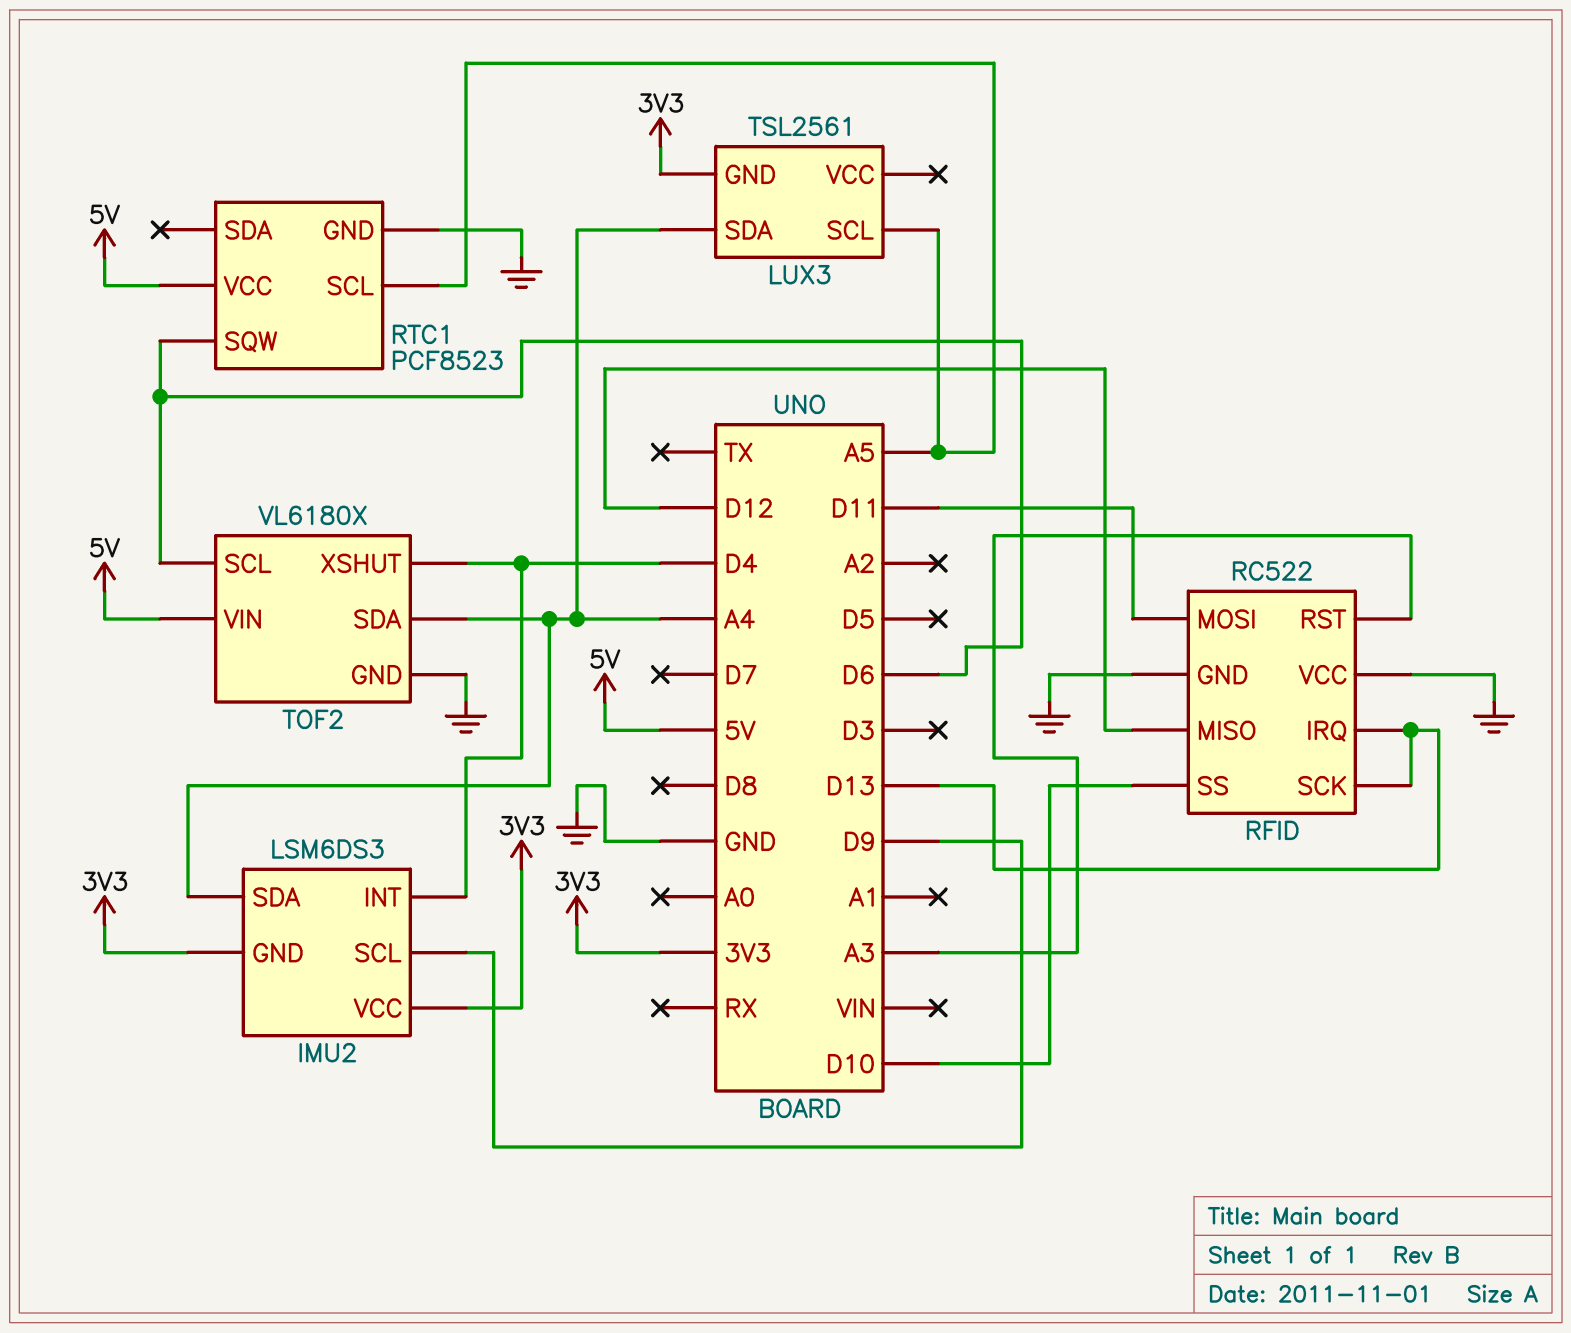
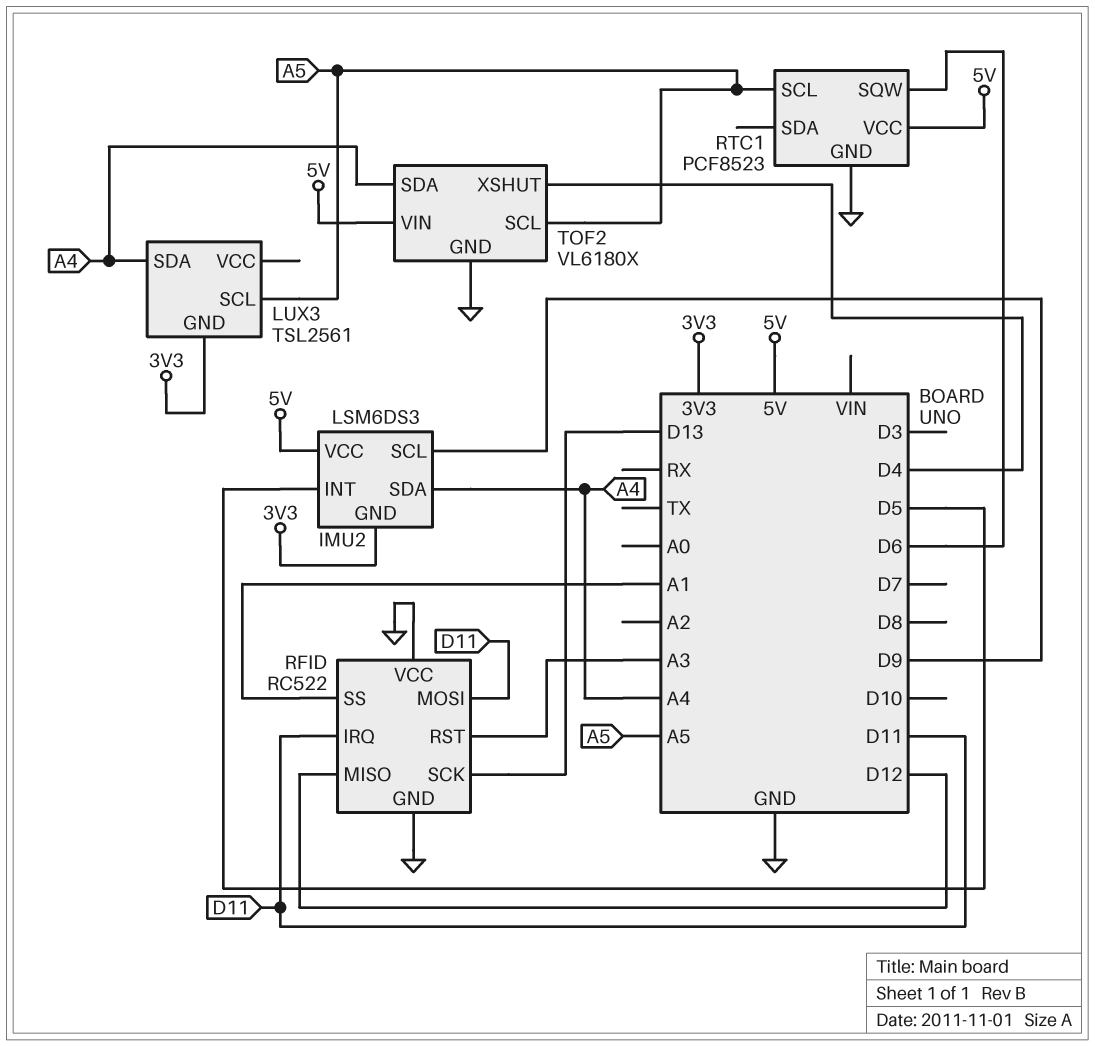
IMU2 pin INT: D4 -> D5
IMU2 pin VCC: 3V3 -> 5V
RFID pin IRQ: D13 -> D11
RFID pin SS: D10 -> A1
TOF2 pin SCL: D6 -> A5

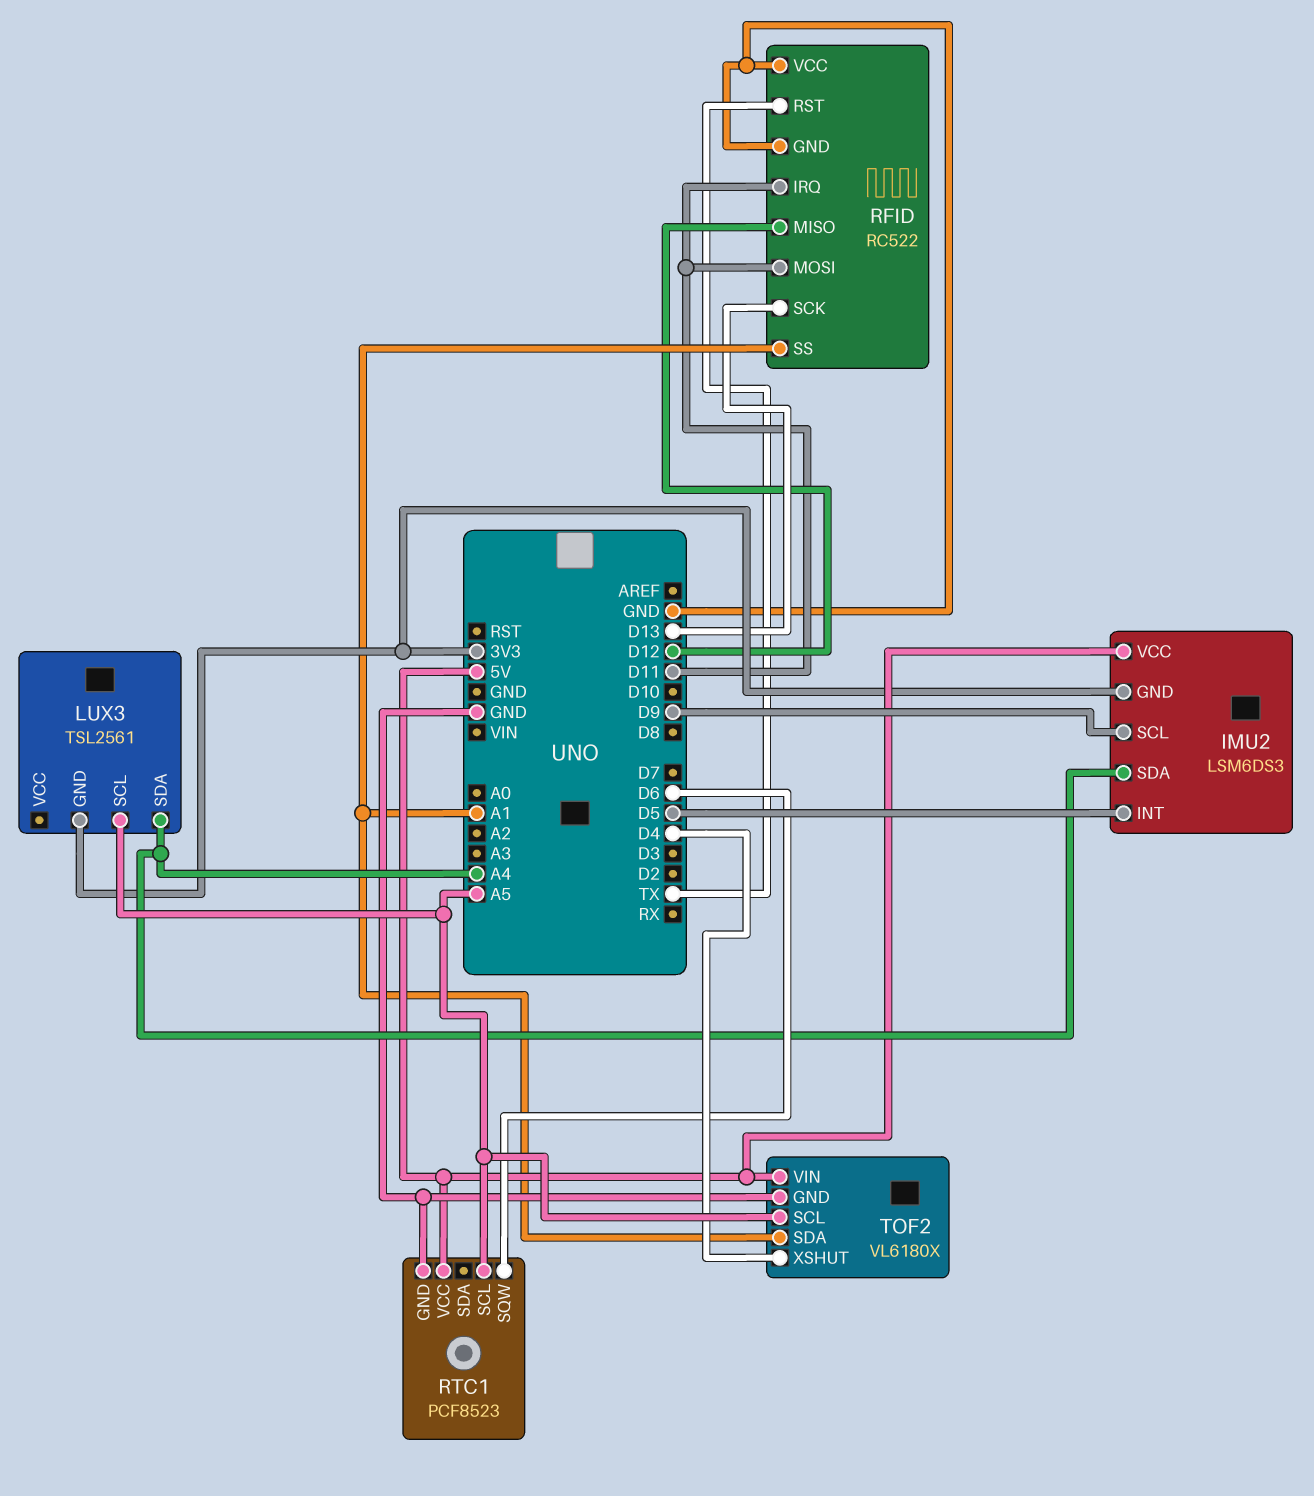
RFID pin RST: A3 -> TX
TOF2 pin SDA: A4 -> A1

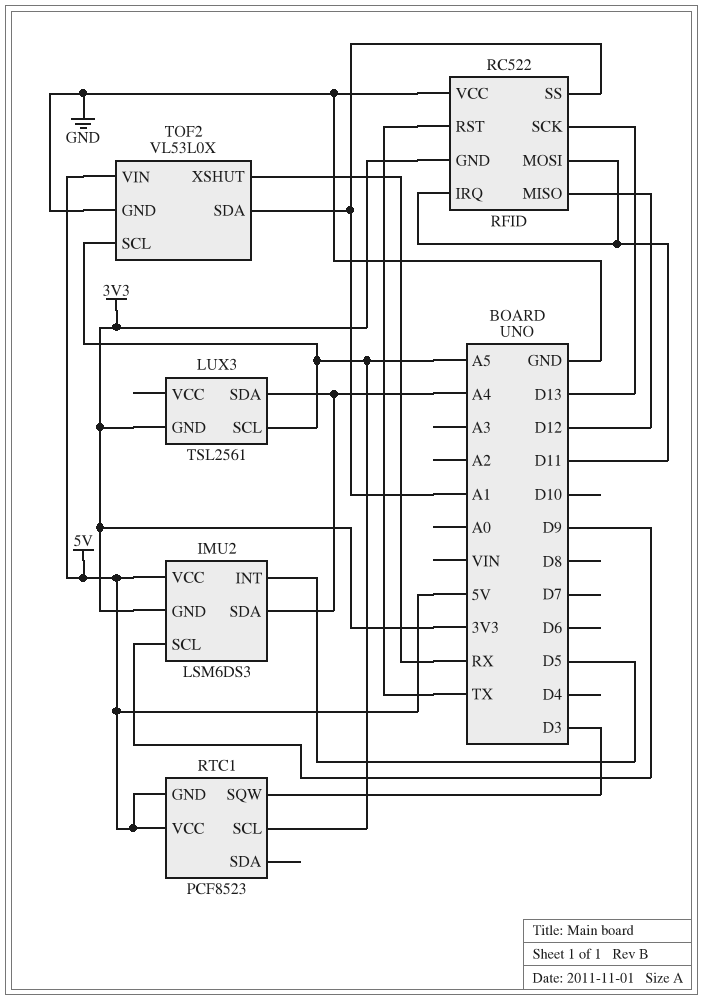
RFID pin GND: GND -> 3V3
RTC1 pin GND: GND -> 5V
RTC1 pin SQW: D6 -> D3
TOF2: VL6180X -> VL53L0X
TOF2 pin XSHUT: D4 -> RX

